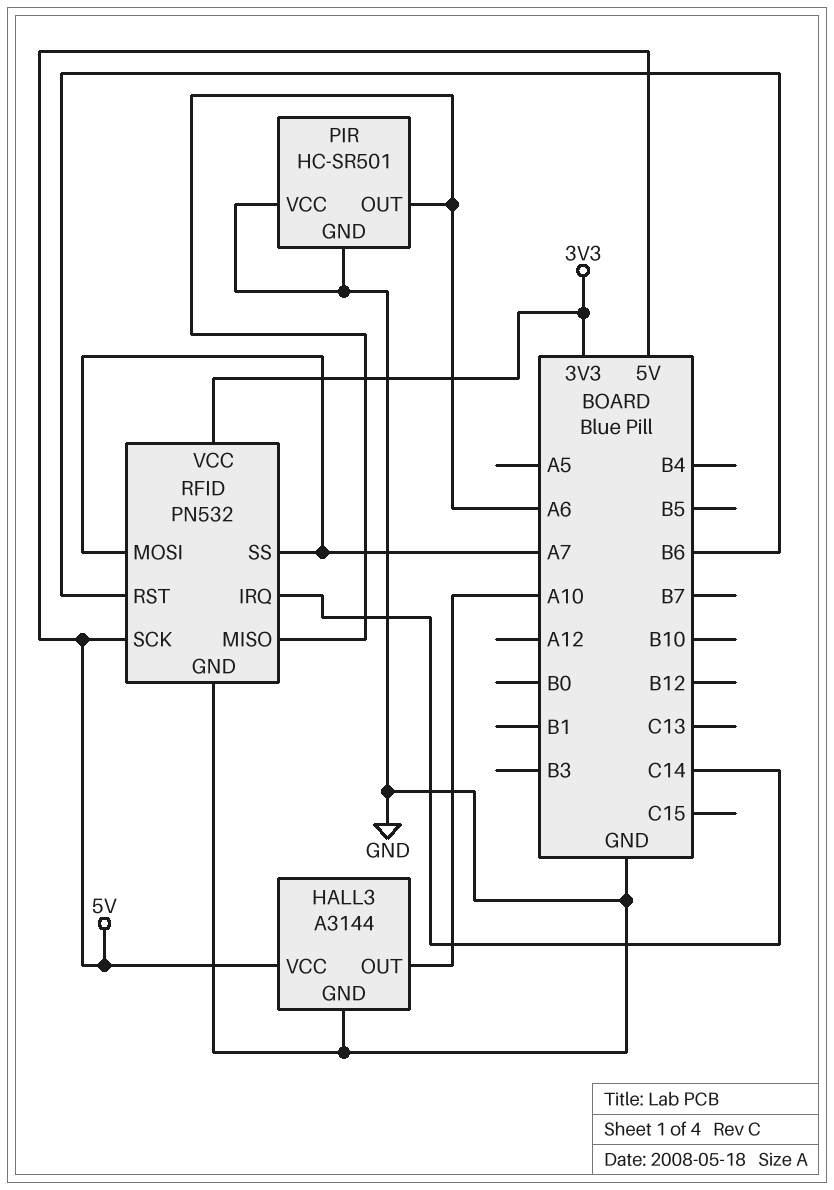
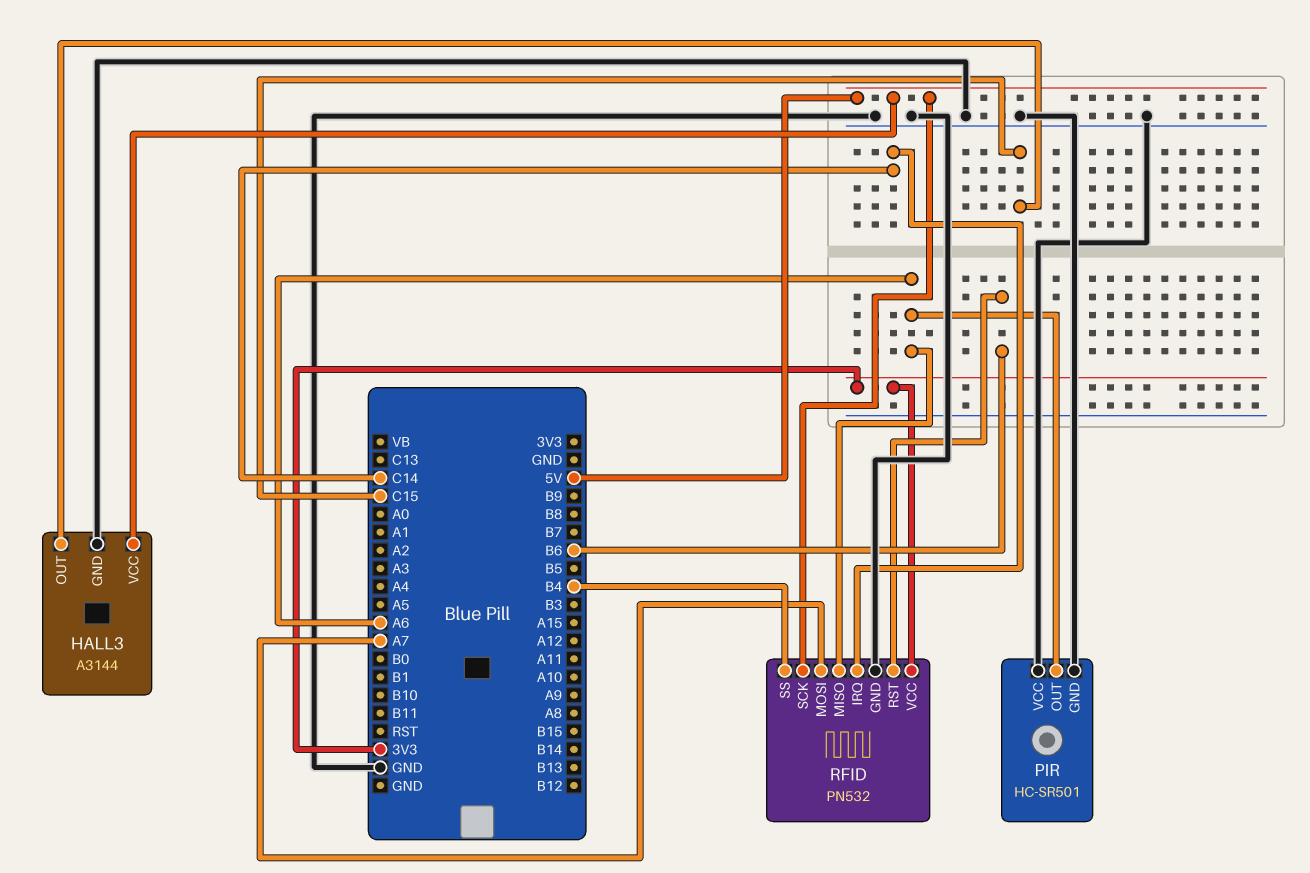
HALL3 pin OUT: A10 -> C15
RFID pin SS: A7 -> B4

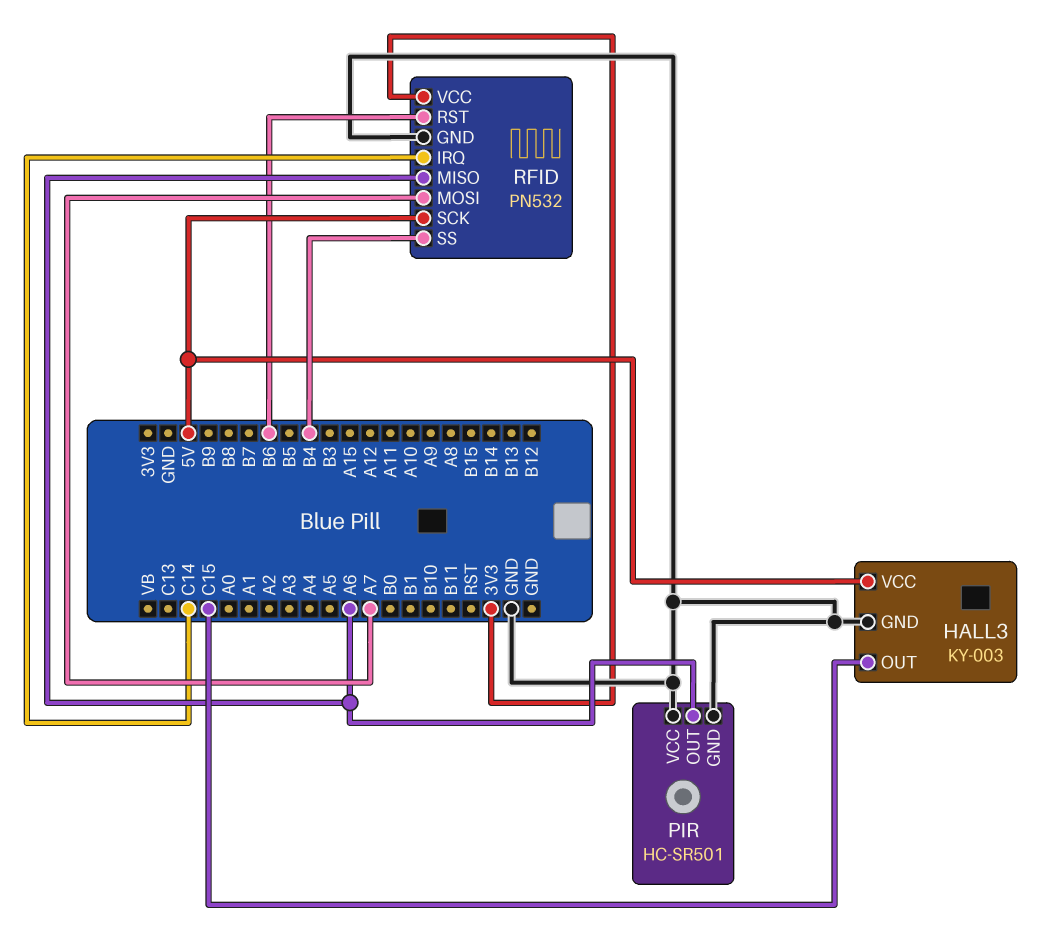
HALL3: A3144 -> KY-003

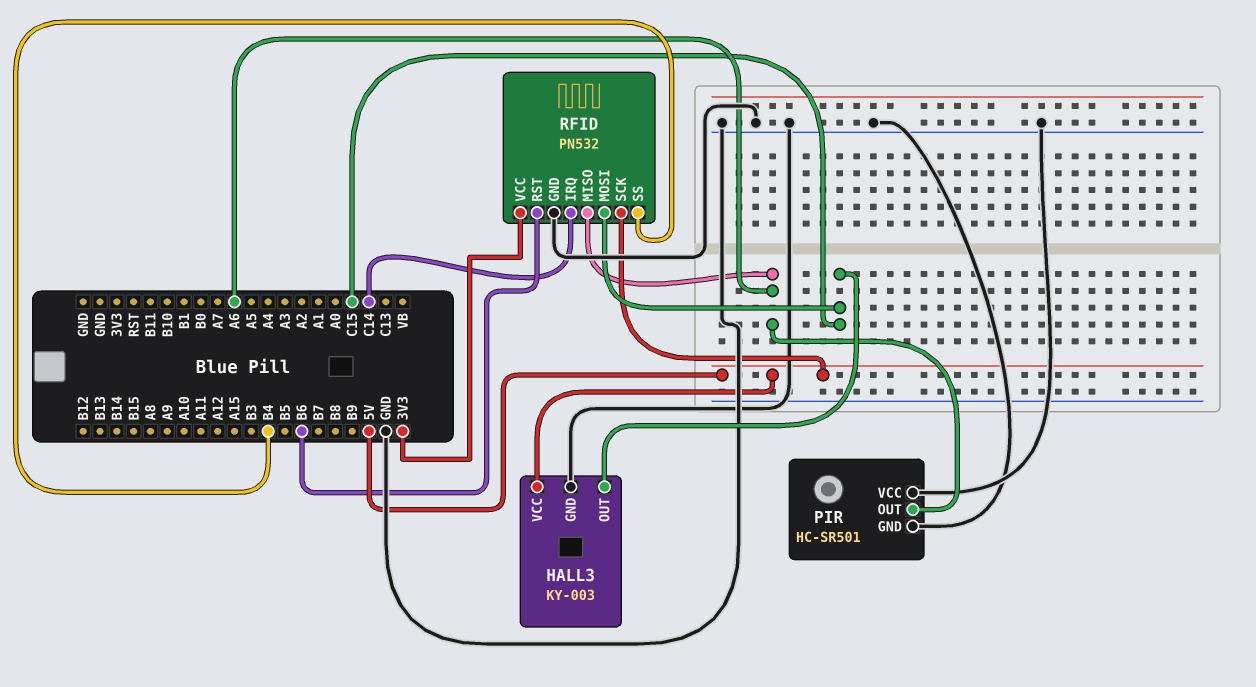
RFID pin MOSI: A7 -> C15

